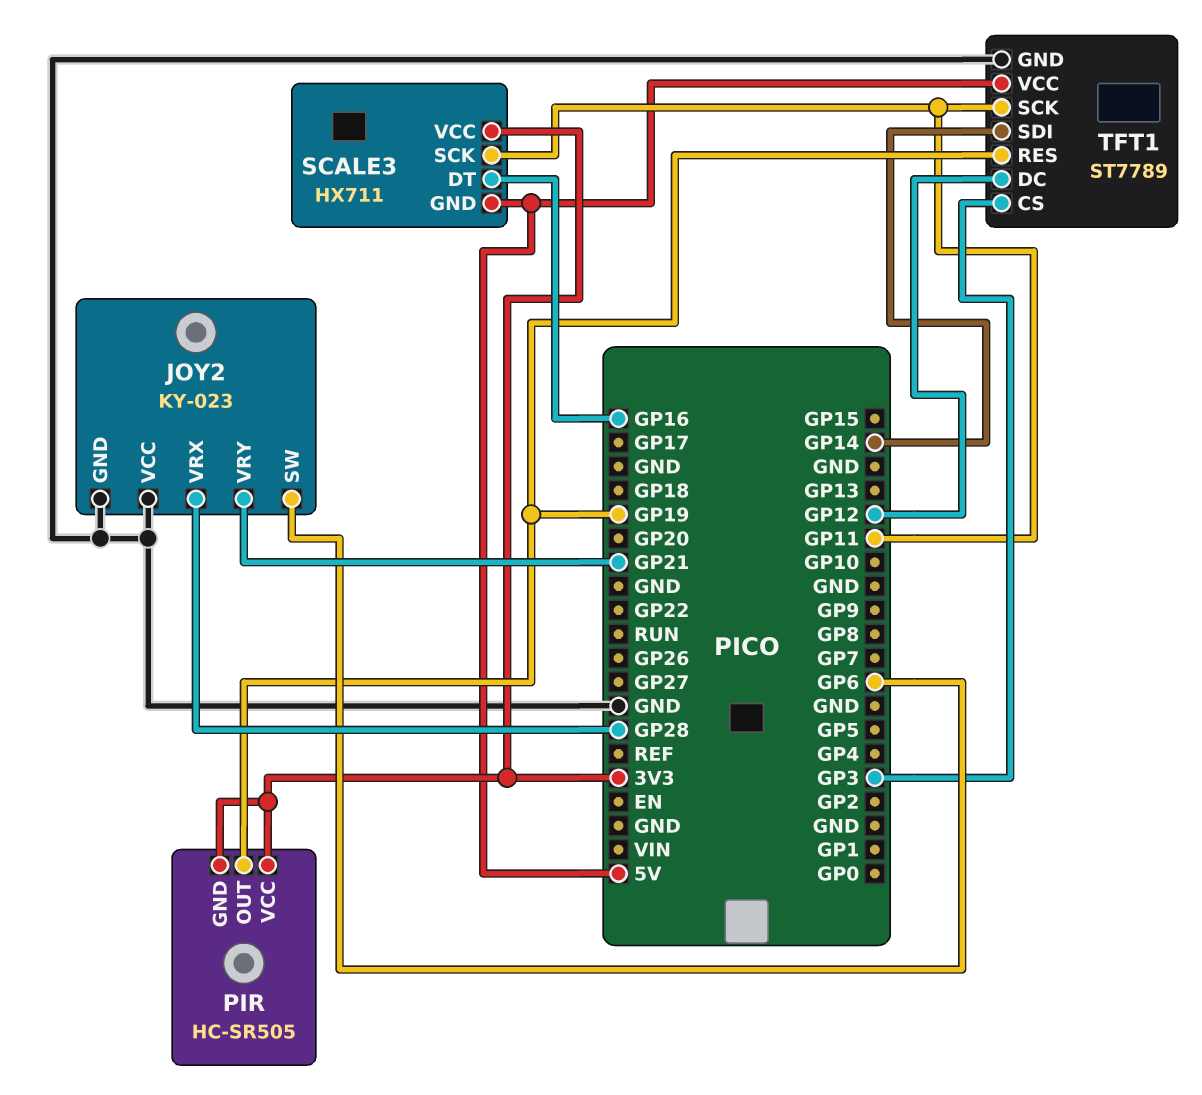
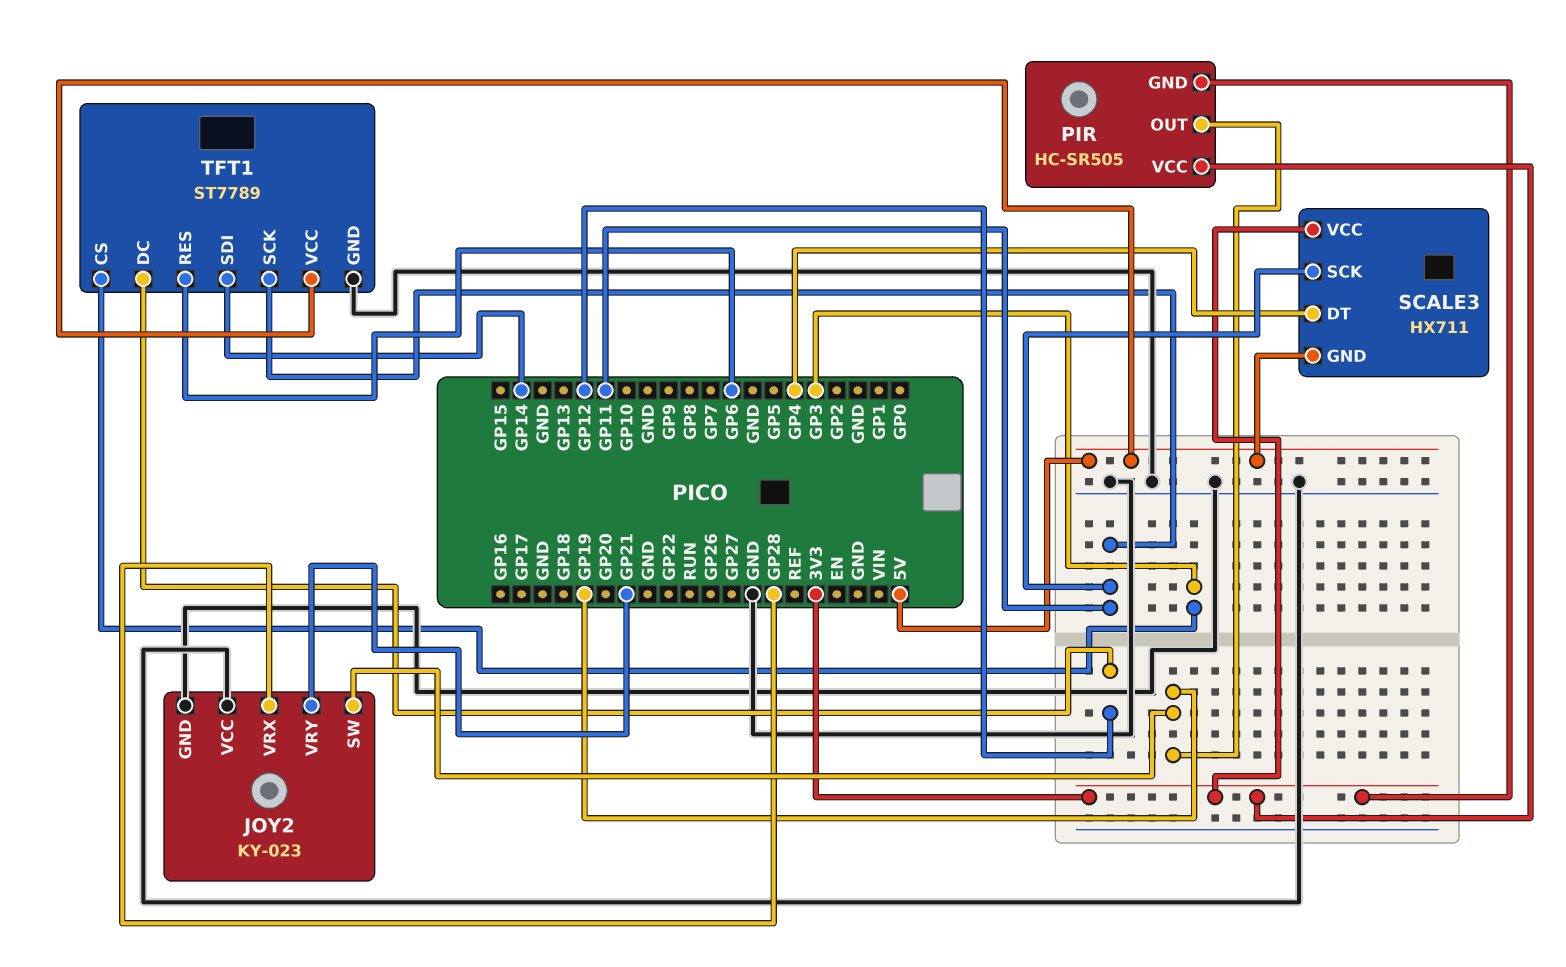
JOY2 pin SW: GP6 -> GP19
SCALE3 pin DT: GP16 -> GP4
TFT1 pin RES: GP19 -> GP6

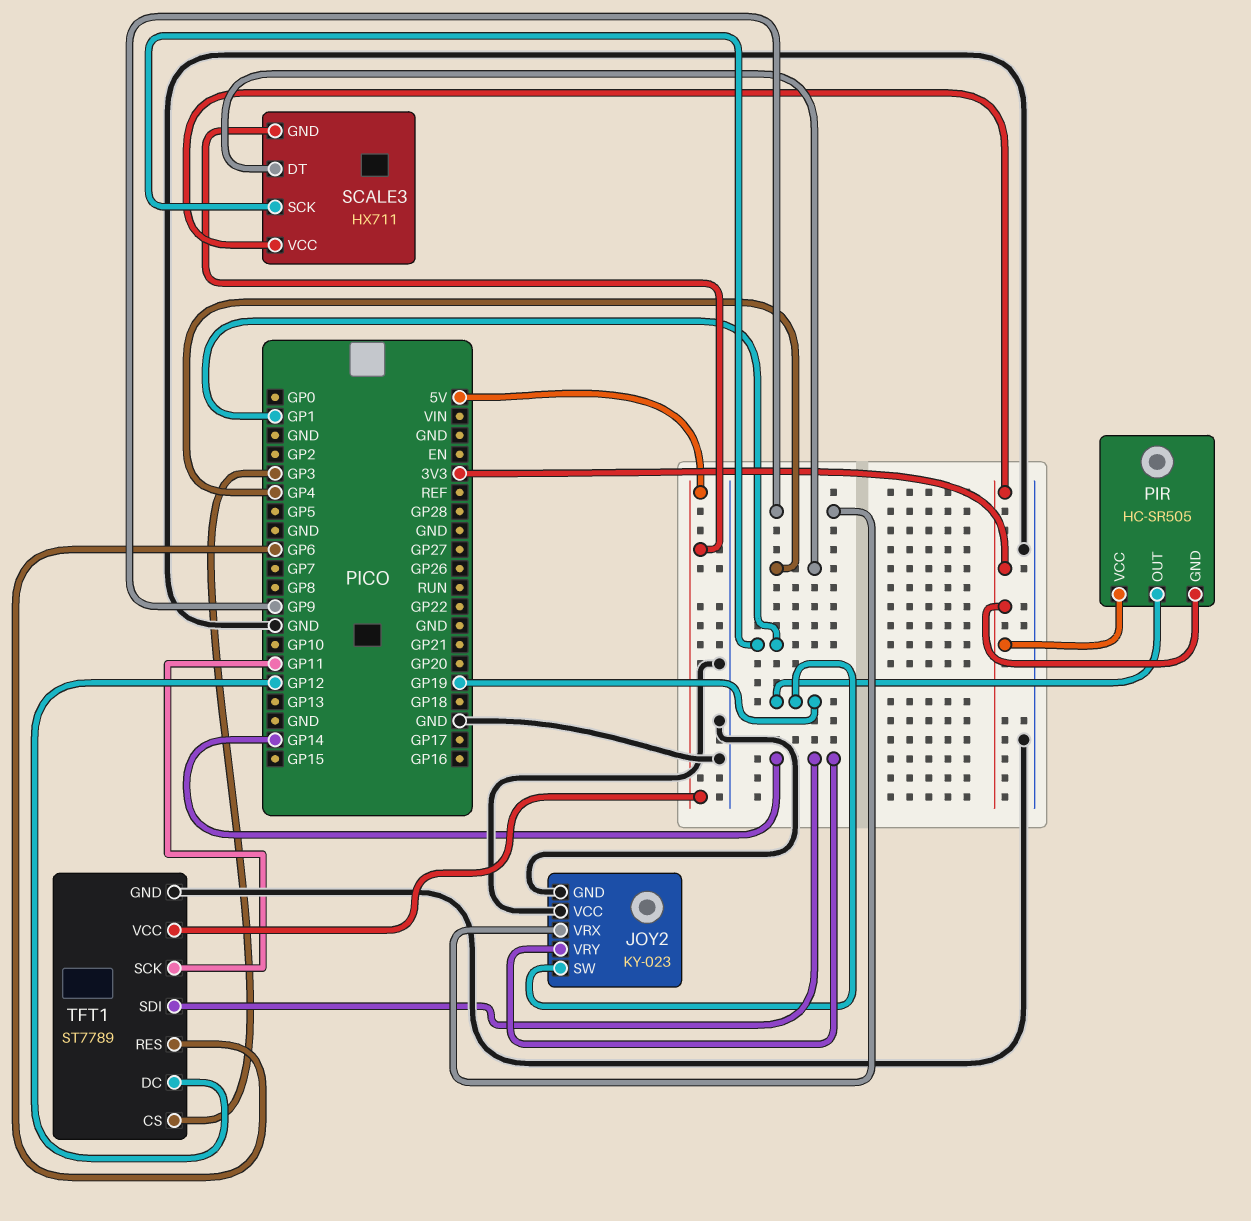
JOY2 pin VRX: GP28 -> GP9
JOY2 pin VRY: GP21 -> GP14
SCALE3 pin SCK: GP11 -> GP1

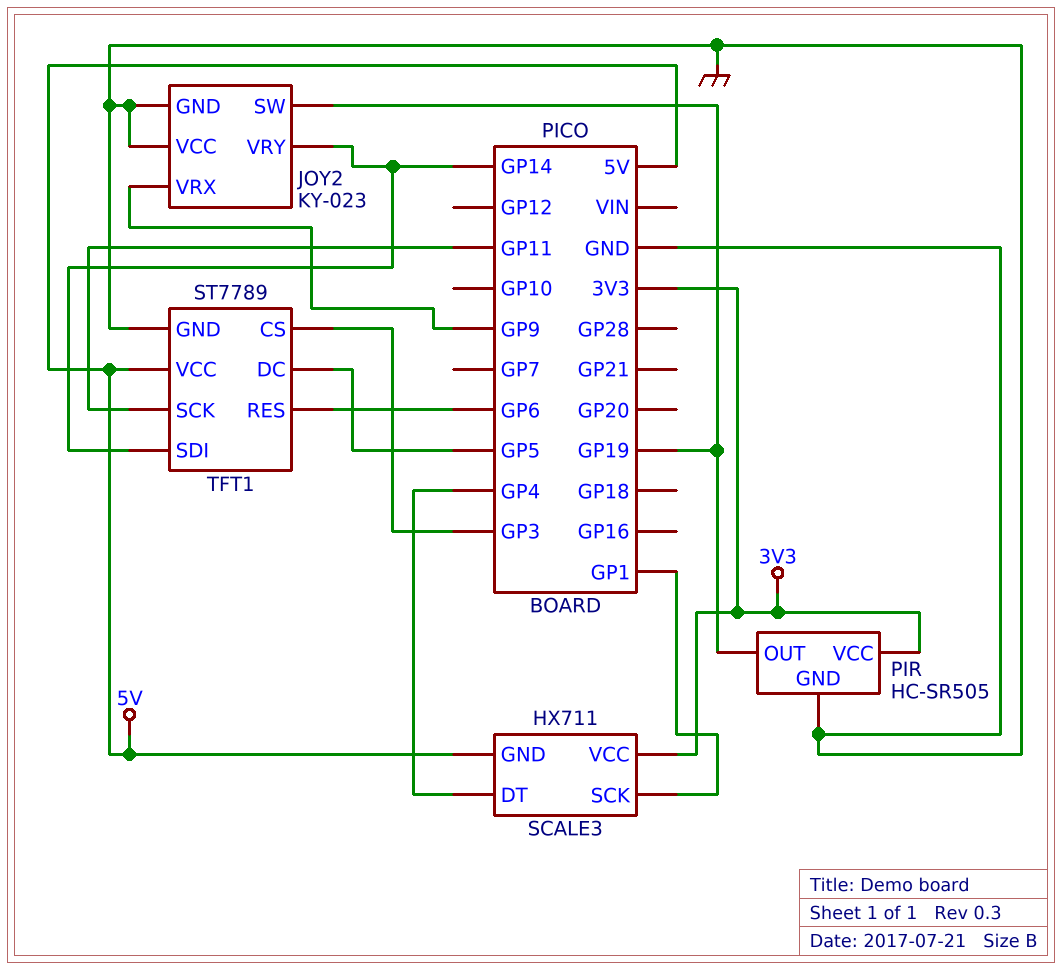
PIR pin GND: 3V3 -> GND
TFT1 pin DC: GP12 -> GP5

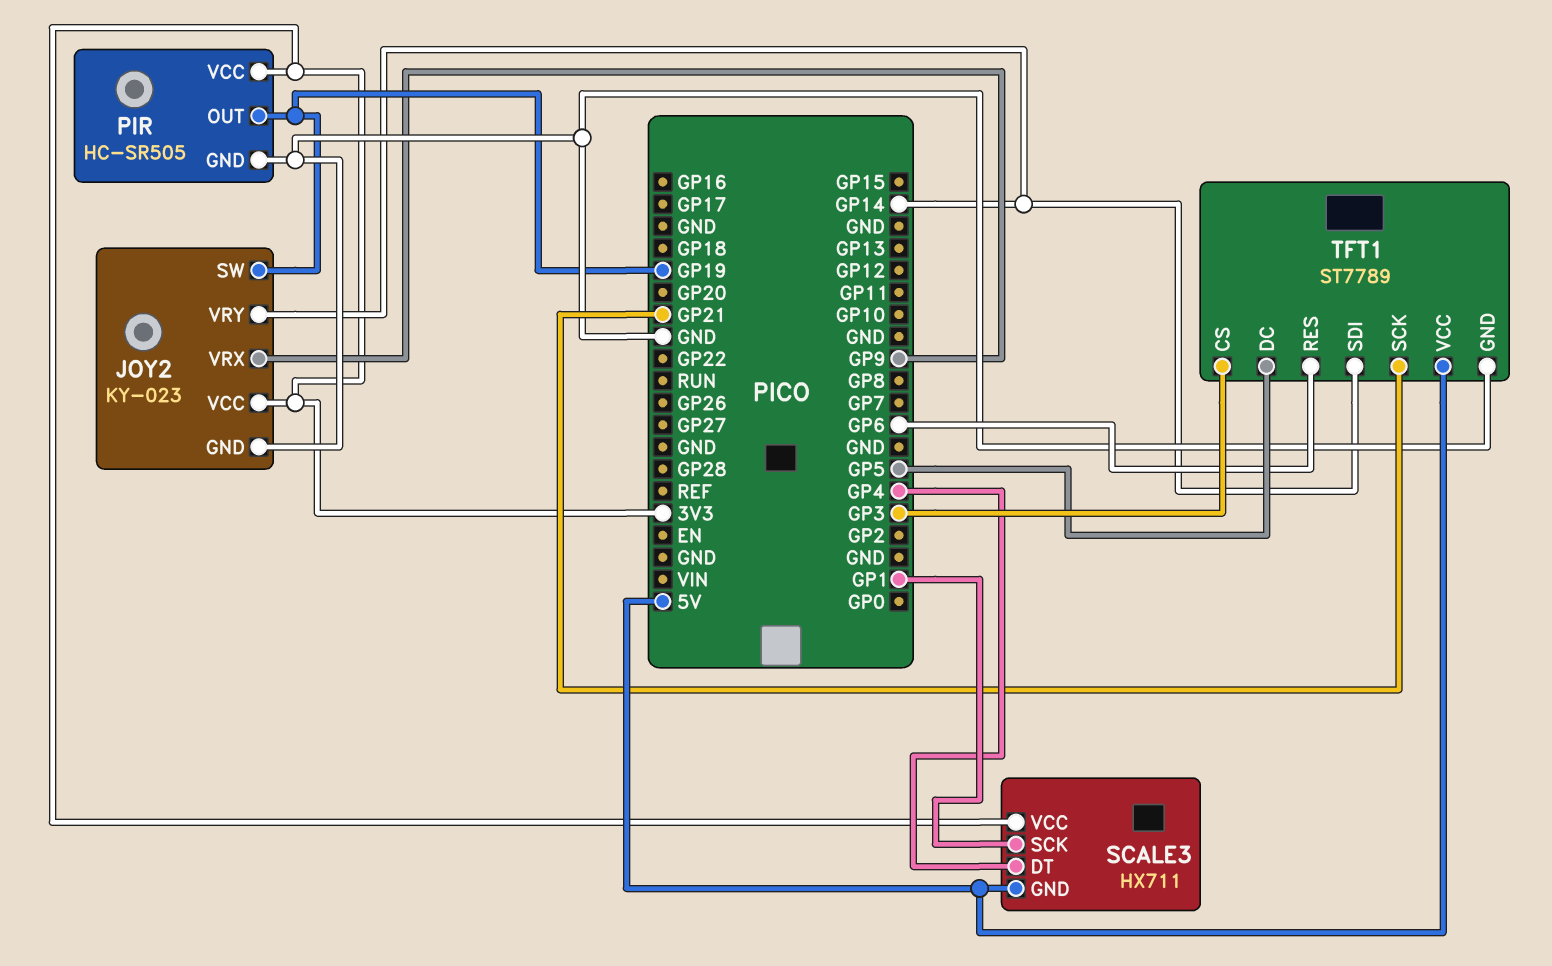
JOY2 pin VCC: GND -> 3V3
TFT1 pin SCK: GP11 -> GP21

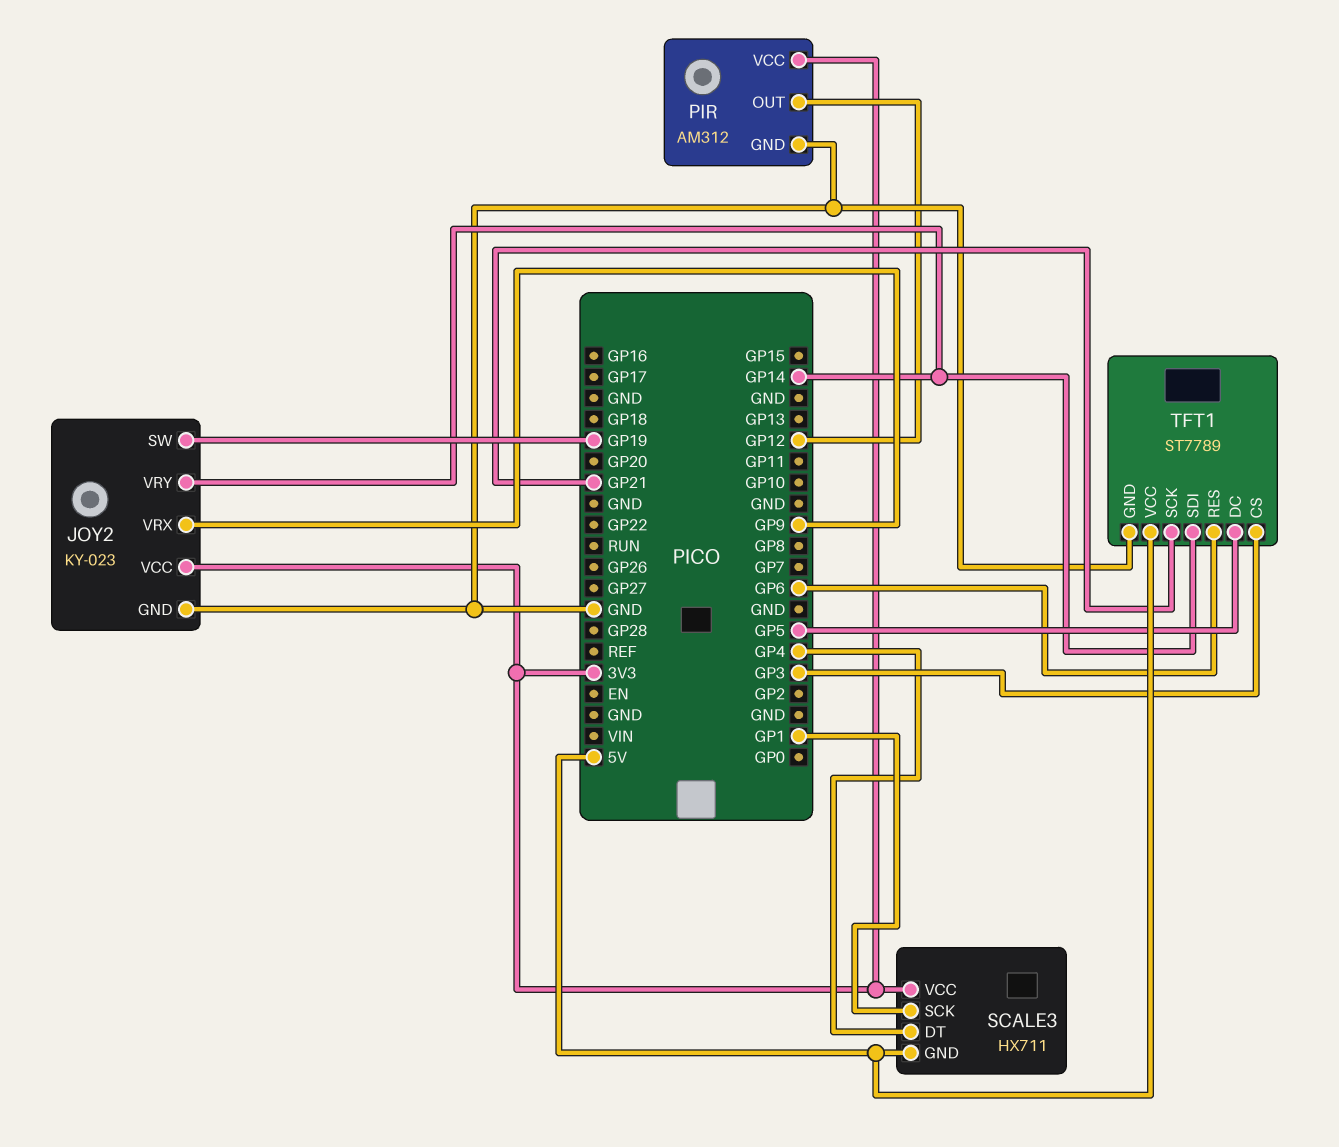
PIR: HC-SR505 -> AM312
PIR pin OUT: GP19 -> GP12

